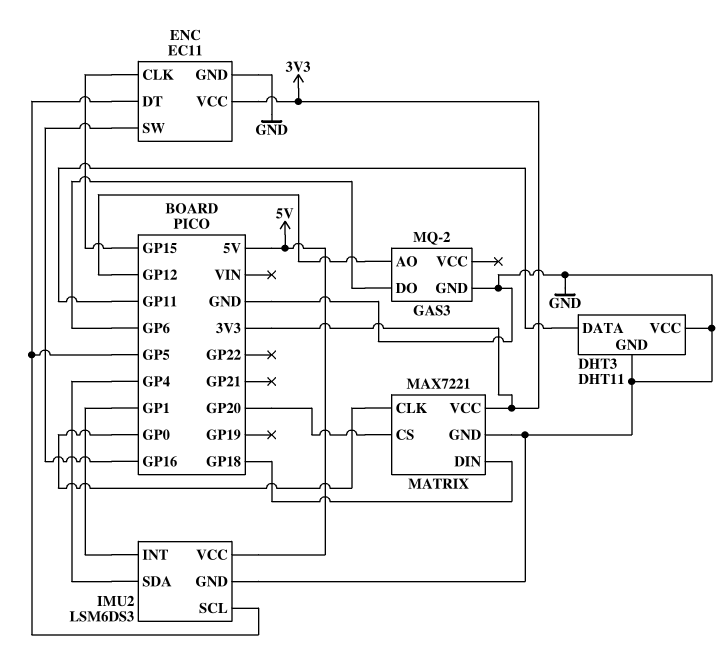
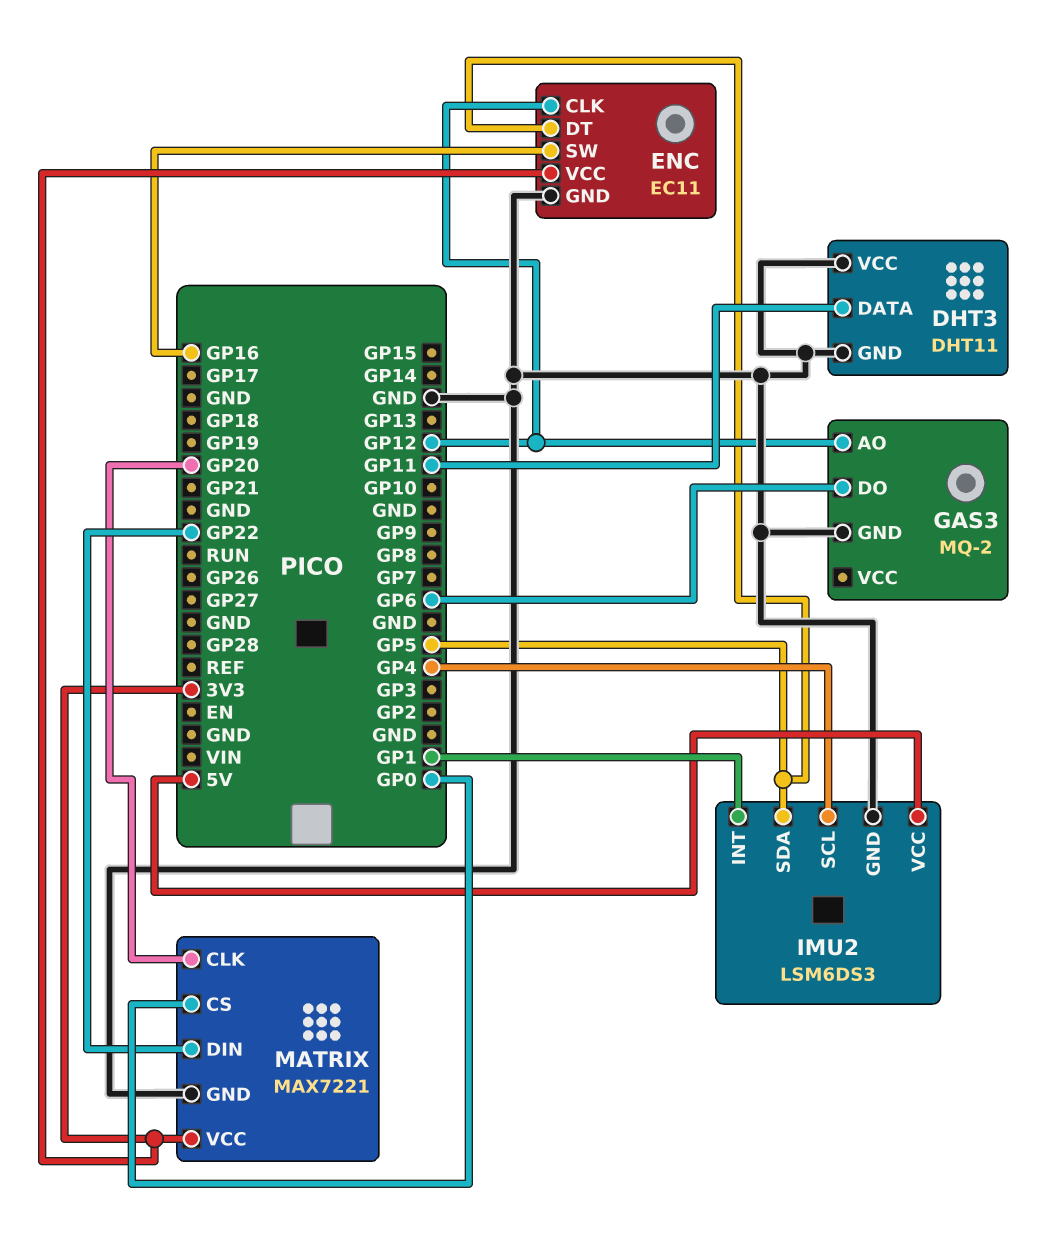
ENC pin CLK: GP15 -> GP12
IMU2 pin SCL: GP5 -> GP4
IMU2 pin SDA: GP4 -> GP5
MATRIX pin CLK: GP0 -> GP20
MATRIX pin CS: GP20 -> GP0
MATRIX pin DIN: GP18 -> GP22

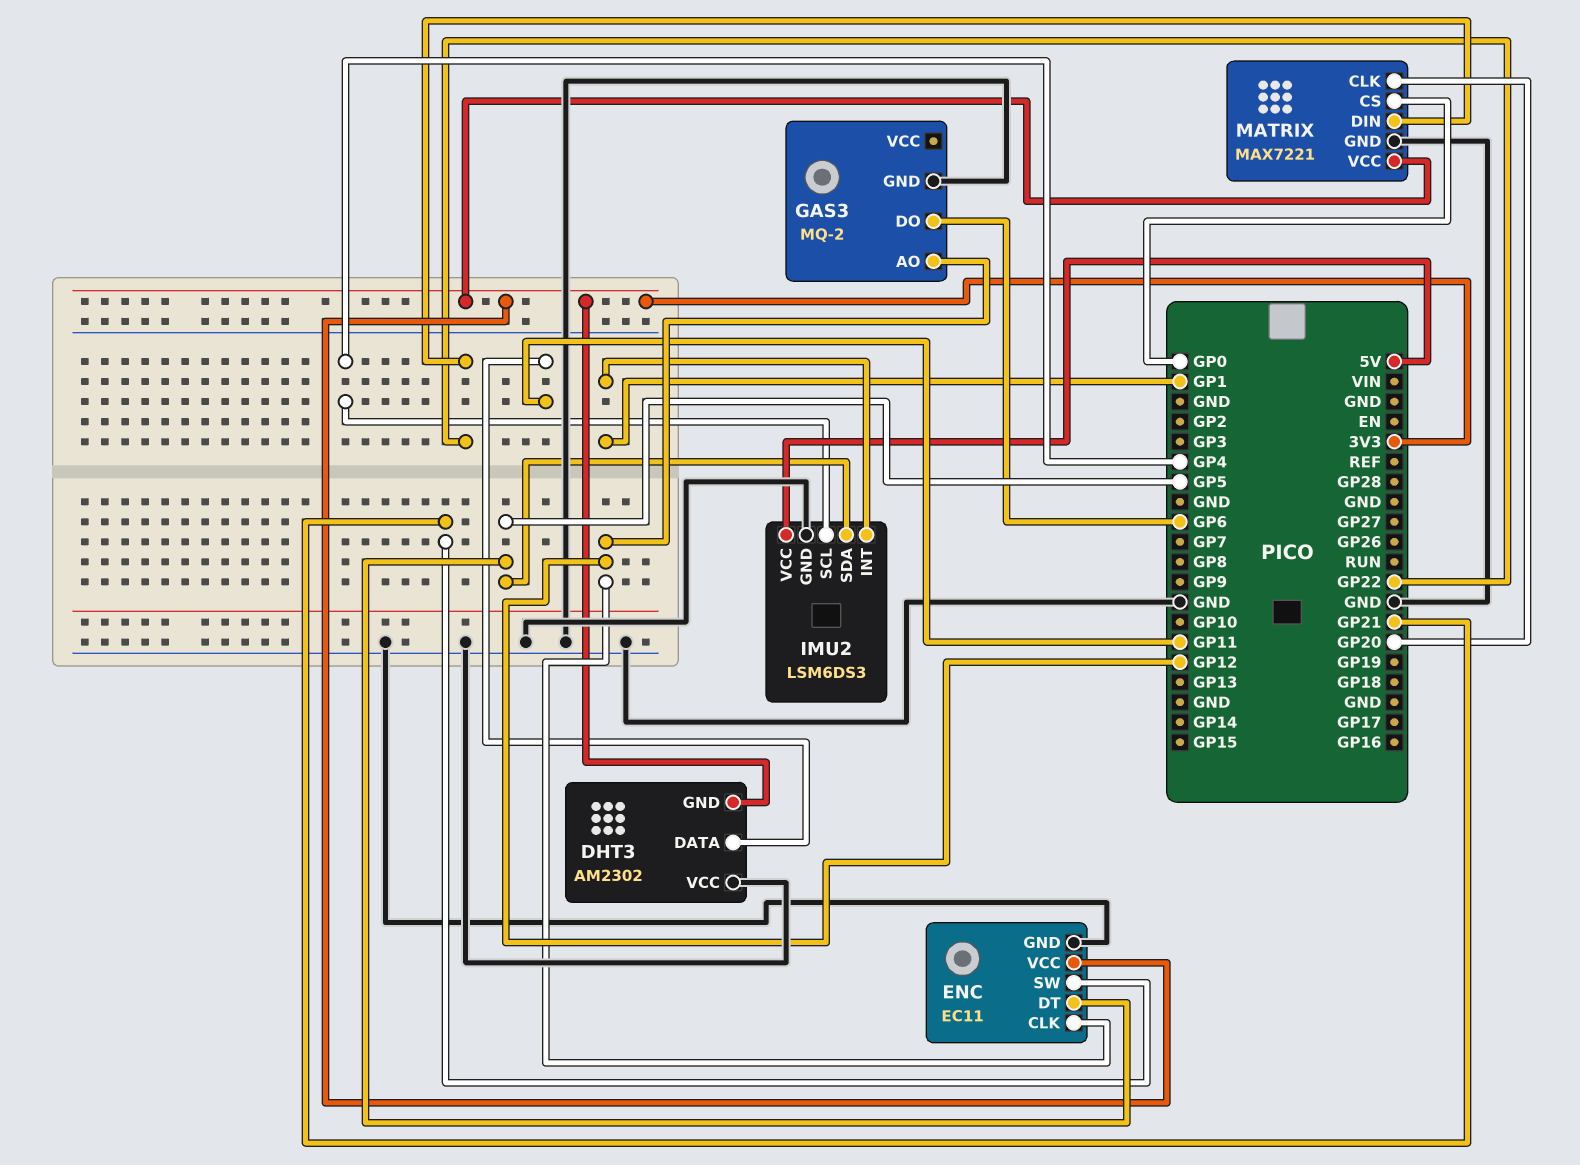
DHT3: DHT11 -> AM2302
DHT3 pin GND: GND -> 3V3
ENC pin SW: GP16 -> GP21

